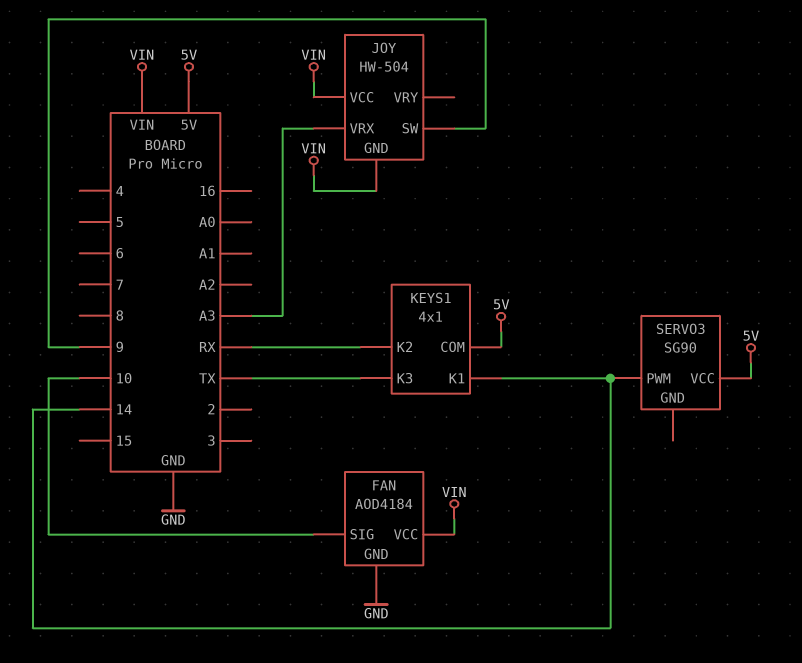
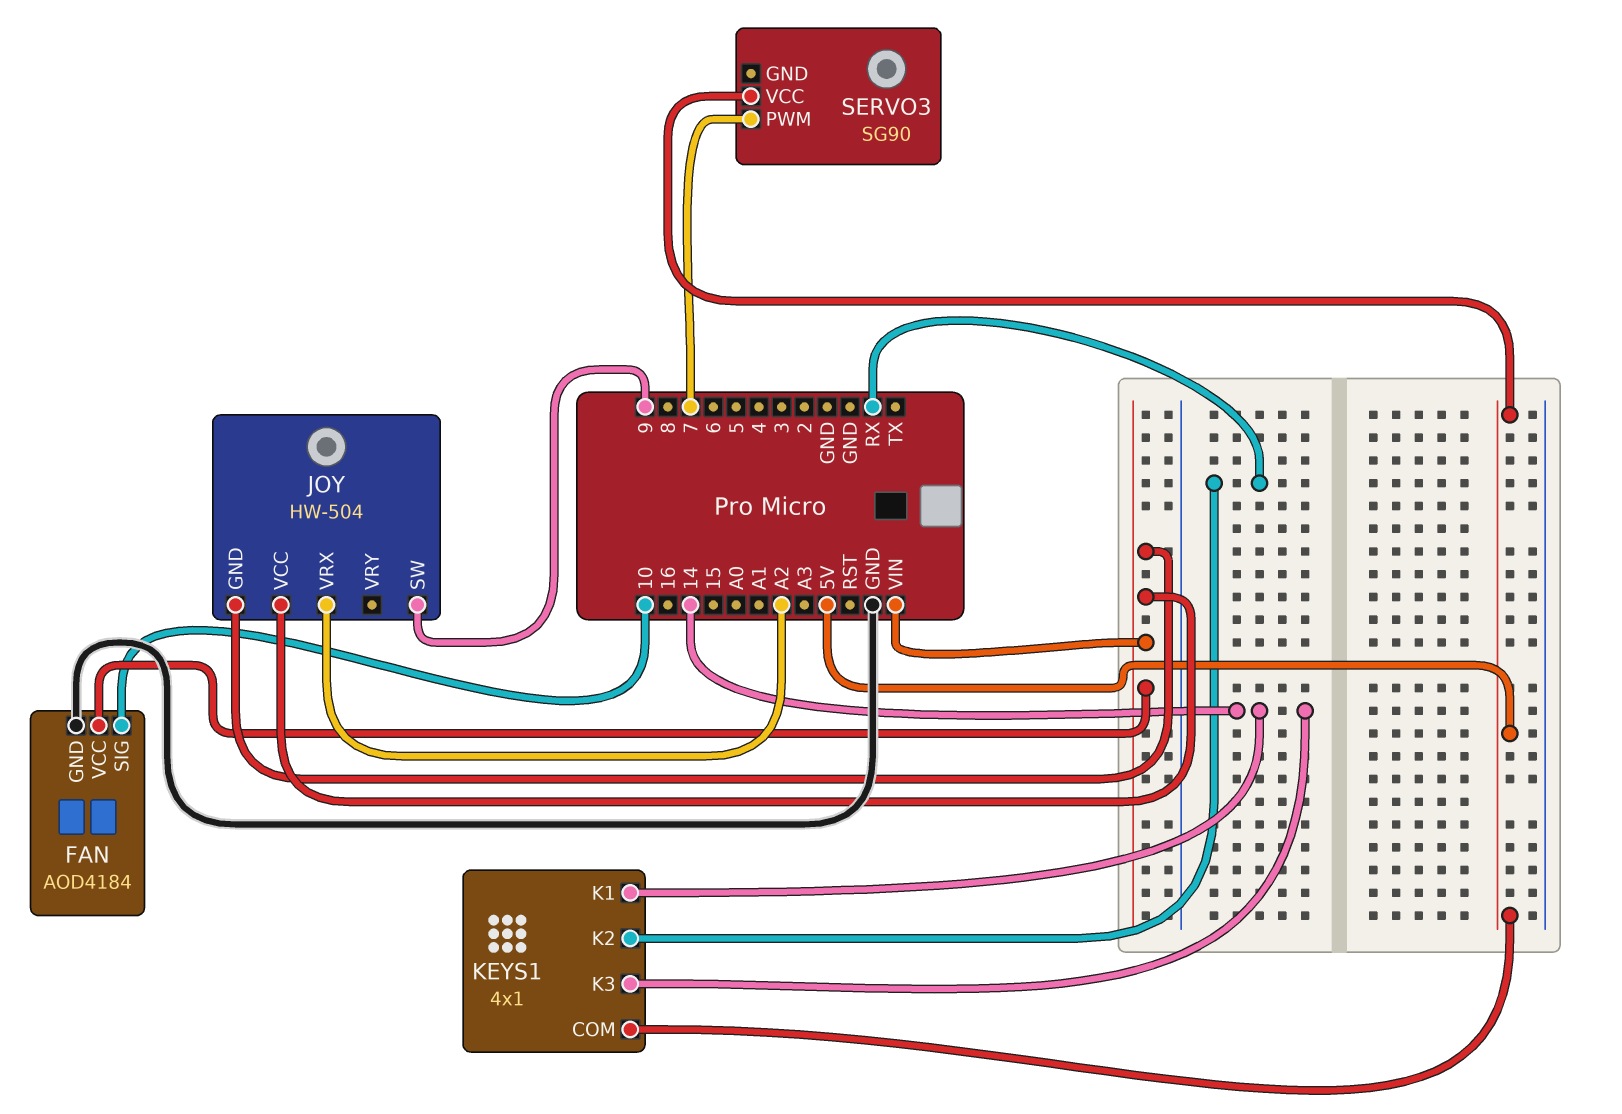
JOY pin VRX: A3 -> A2
KEYS1 pin K3: TX -> 14
SERVO3 pin PWM: 14 -> 7

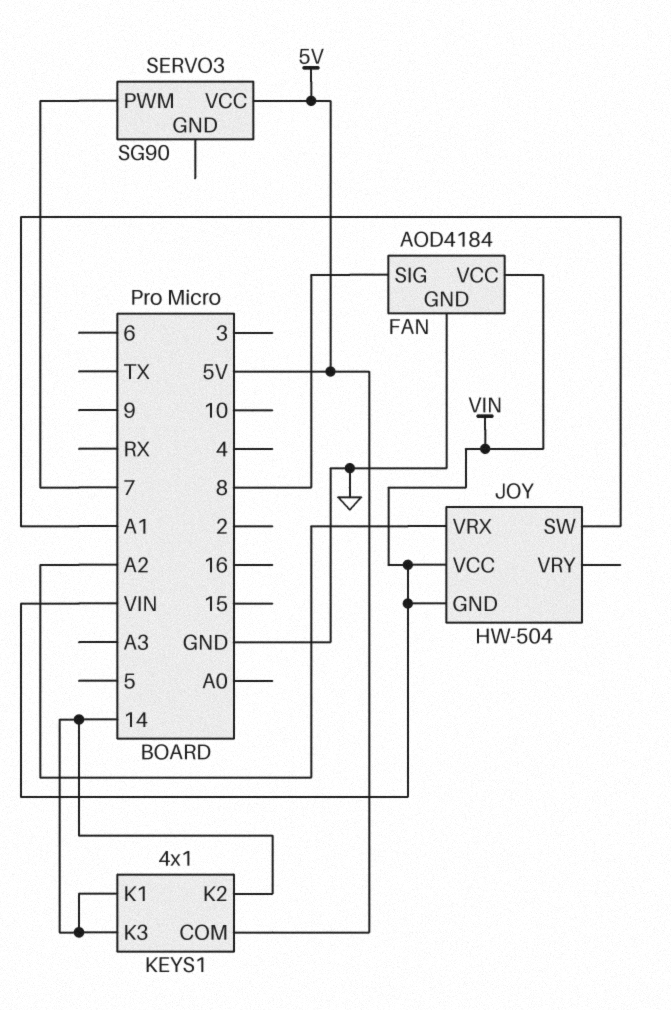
FAN pin SIG: 10 -> 8
JOY pin SW: 9 -> A1
KEYS1 pin K2: RX -> 14

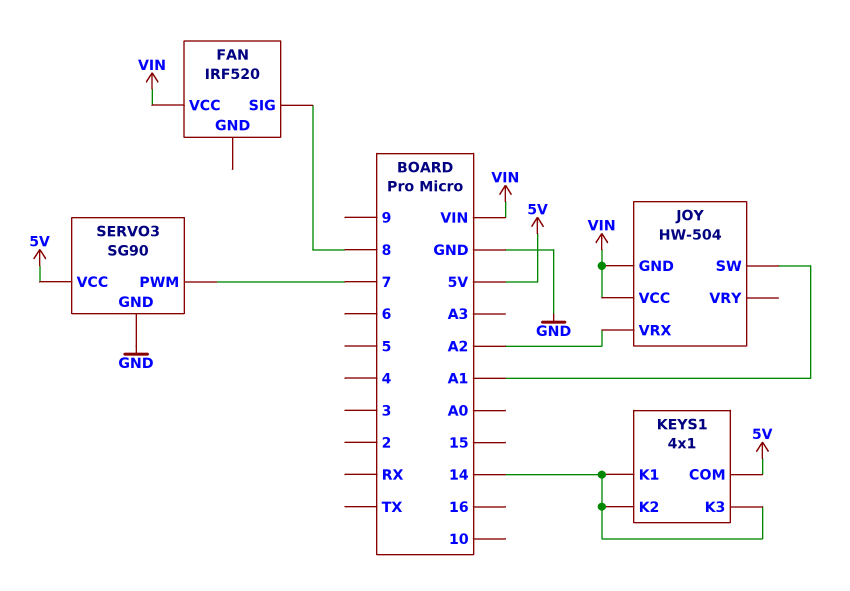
FAN: AOD4184 -> IRF520
FAN pin GND: GND -> none
SERVO3 pin GND: none -> GND

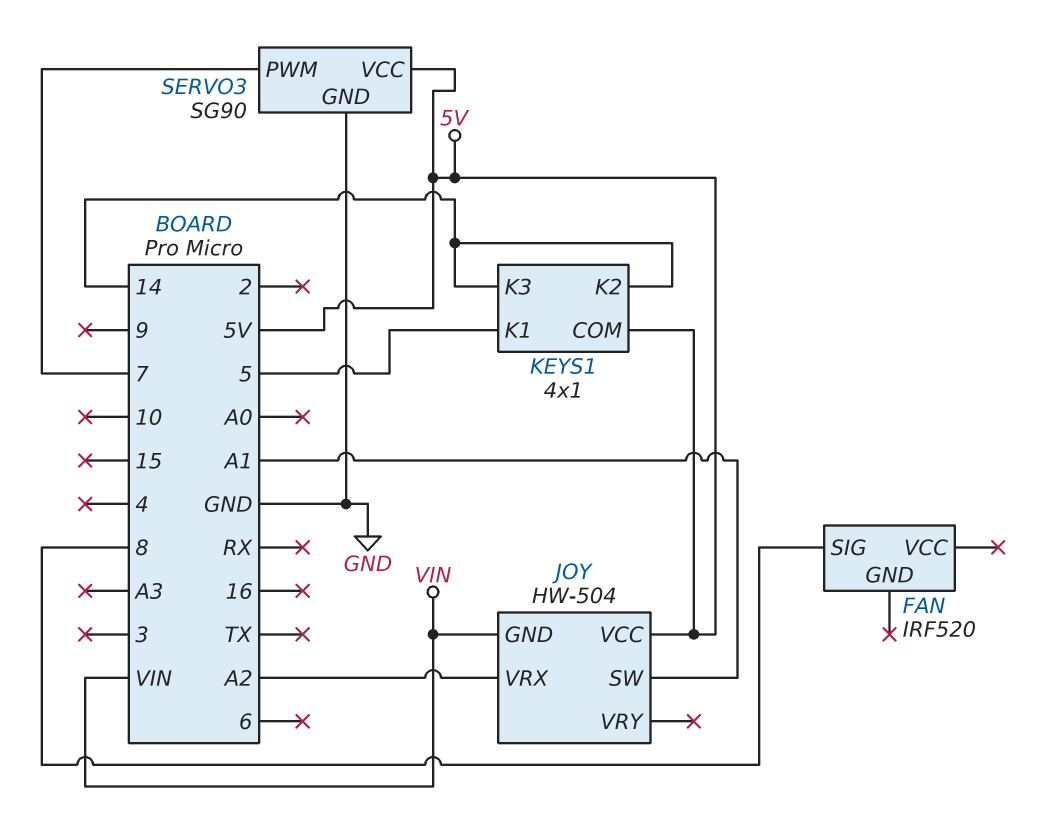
FAN pin VCC: VIN -> none
JOY pin VCC: VIN -> 5V
KEYS1 pin K1: 14 -> 5

